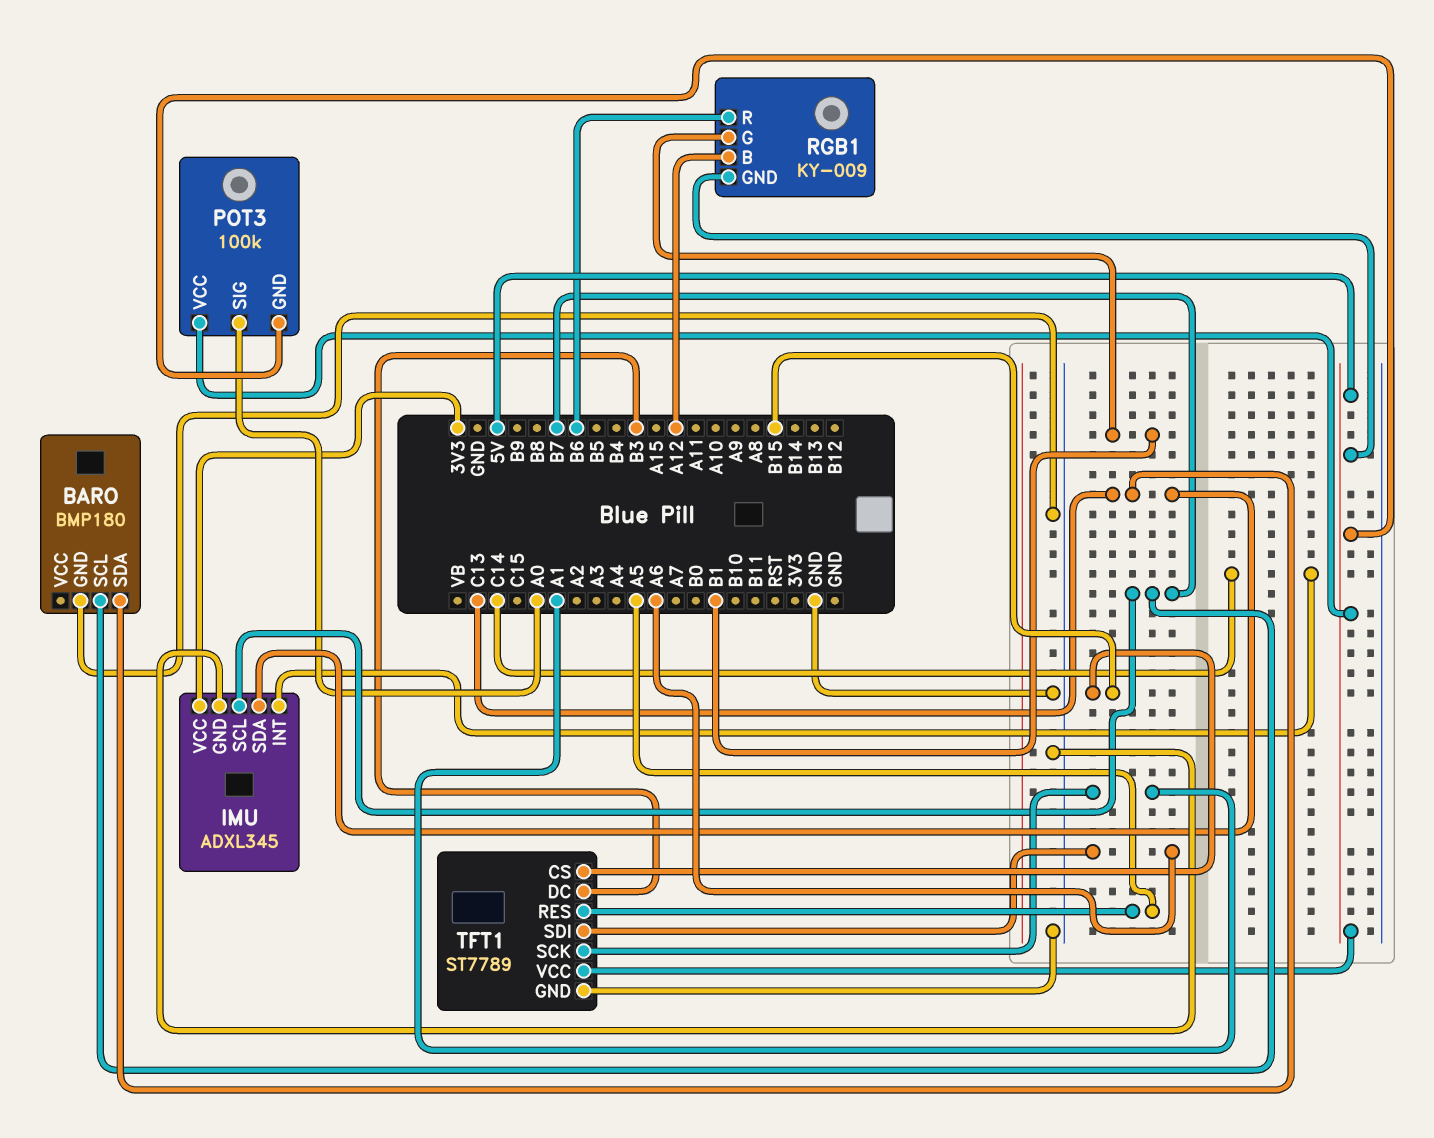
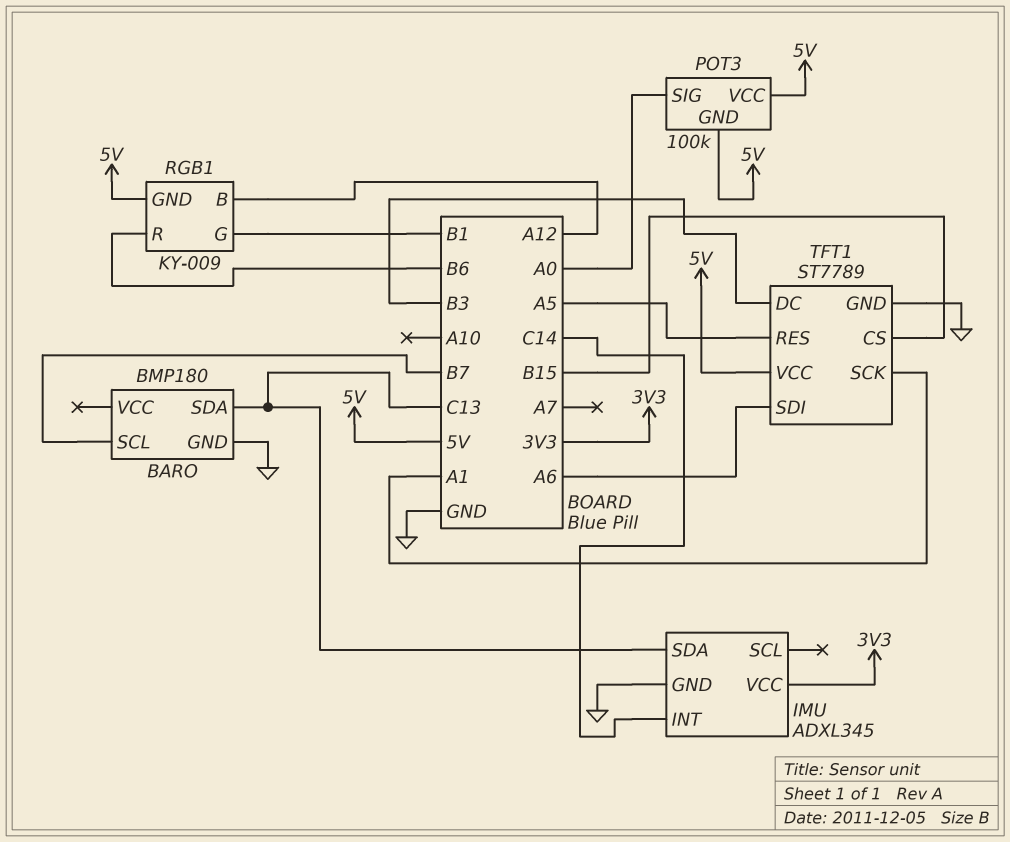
IMU pin SCL: B7 -> none

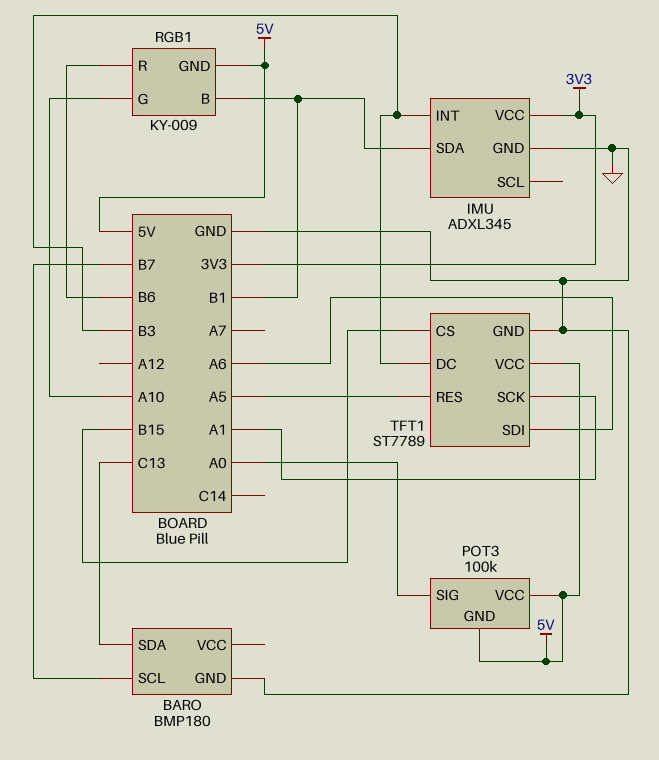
IMU pin INT: C14 -> B3
IMU pin SDA: C13 -> B1
RGB1 pin B: A12 -> B1
RGB1 pin G: B1 -> A10

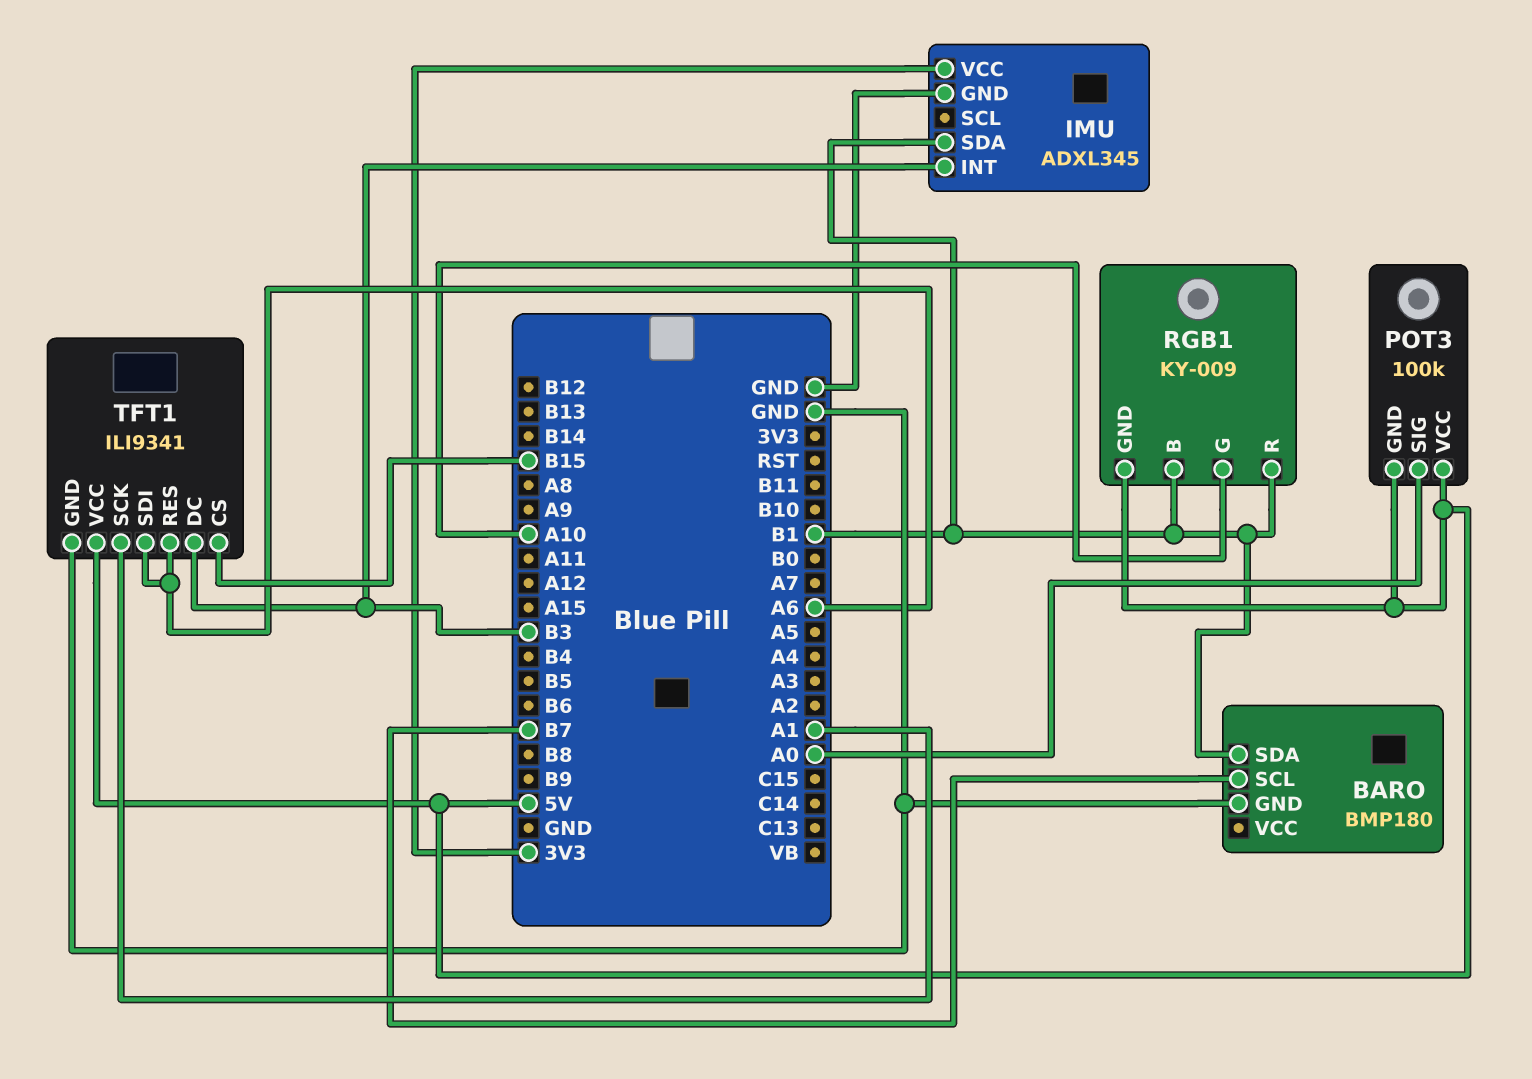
BARO pin SDA: C13 -> B1
RGB1 pin R: B6 -> B1
TFT1: ST7789 -> ILI9341
TFT1 pin RES: A5 -> A6

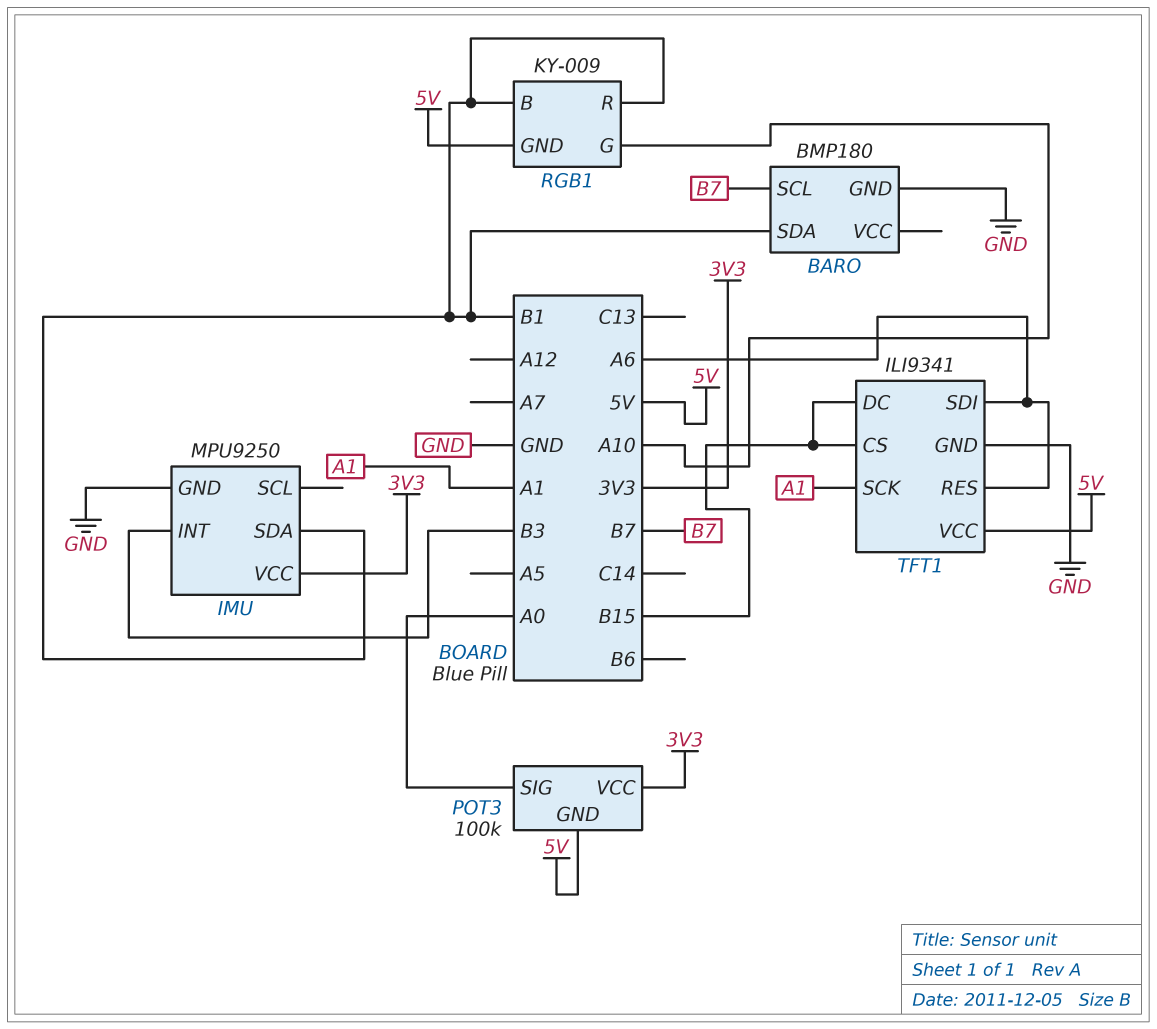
IMU: ADXL345 -> MPU9250
POT3 pin VCC: 5V -> 3V3
TFT1 pin DC: B3 -> B15

